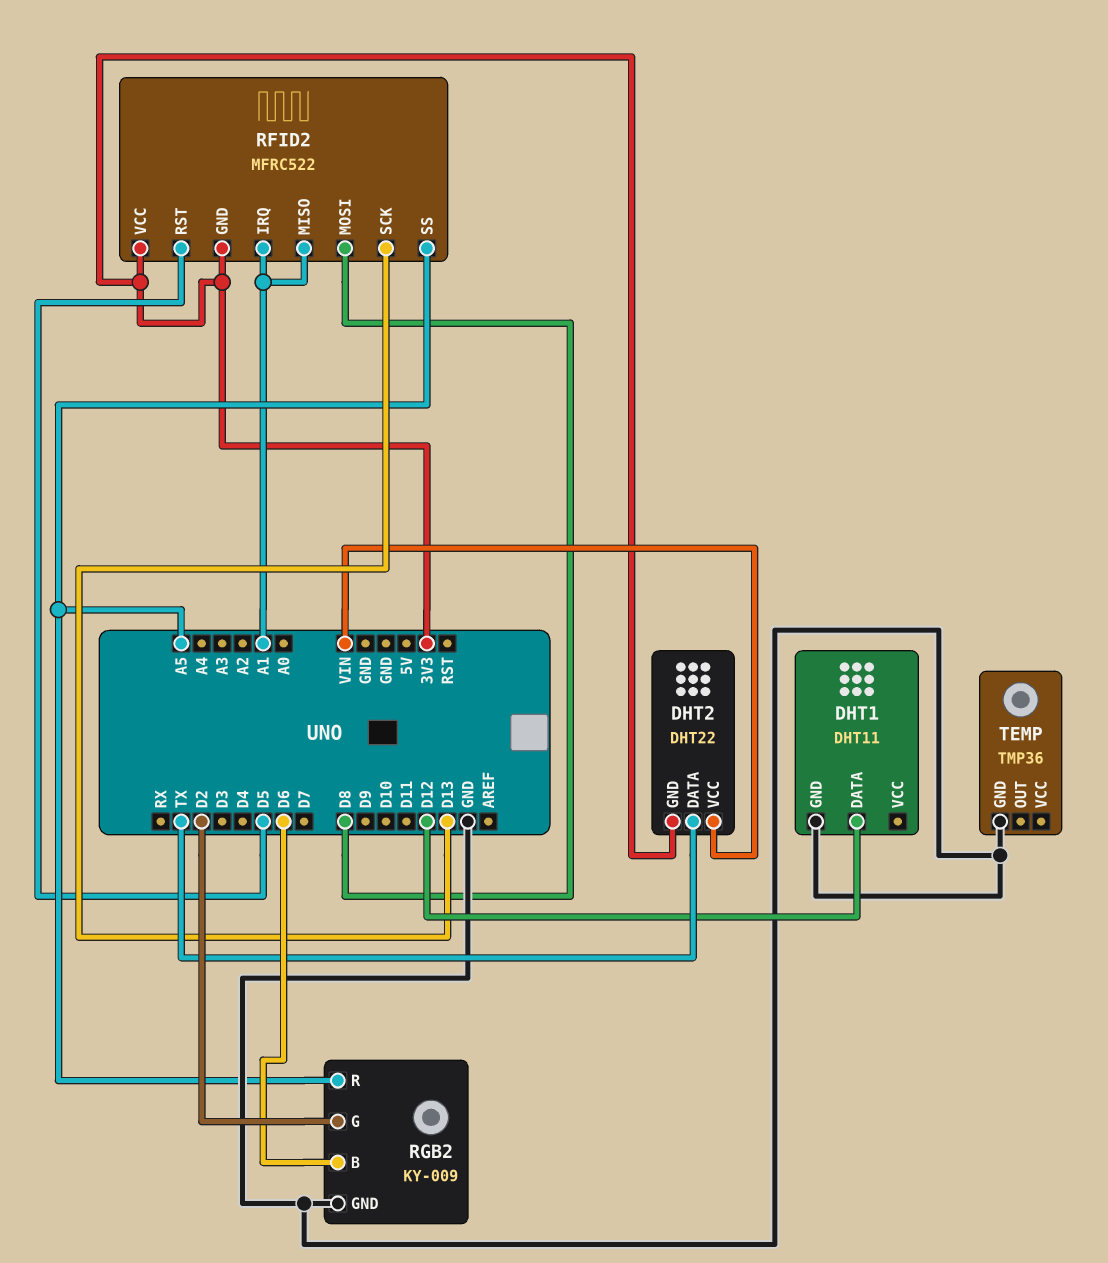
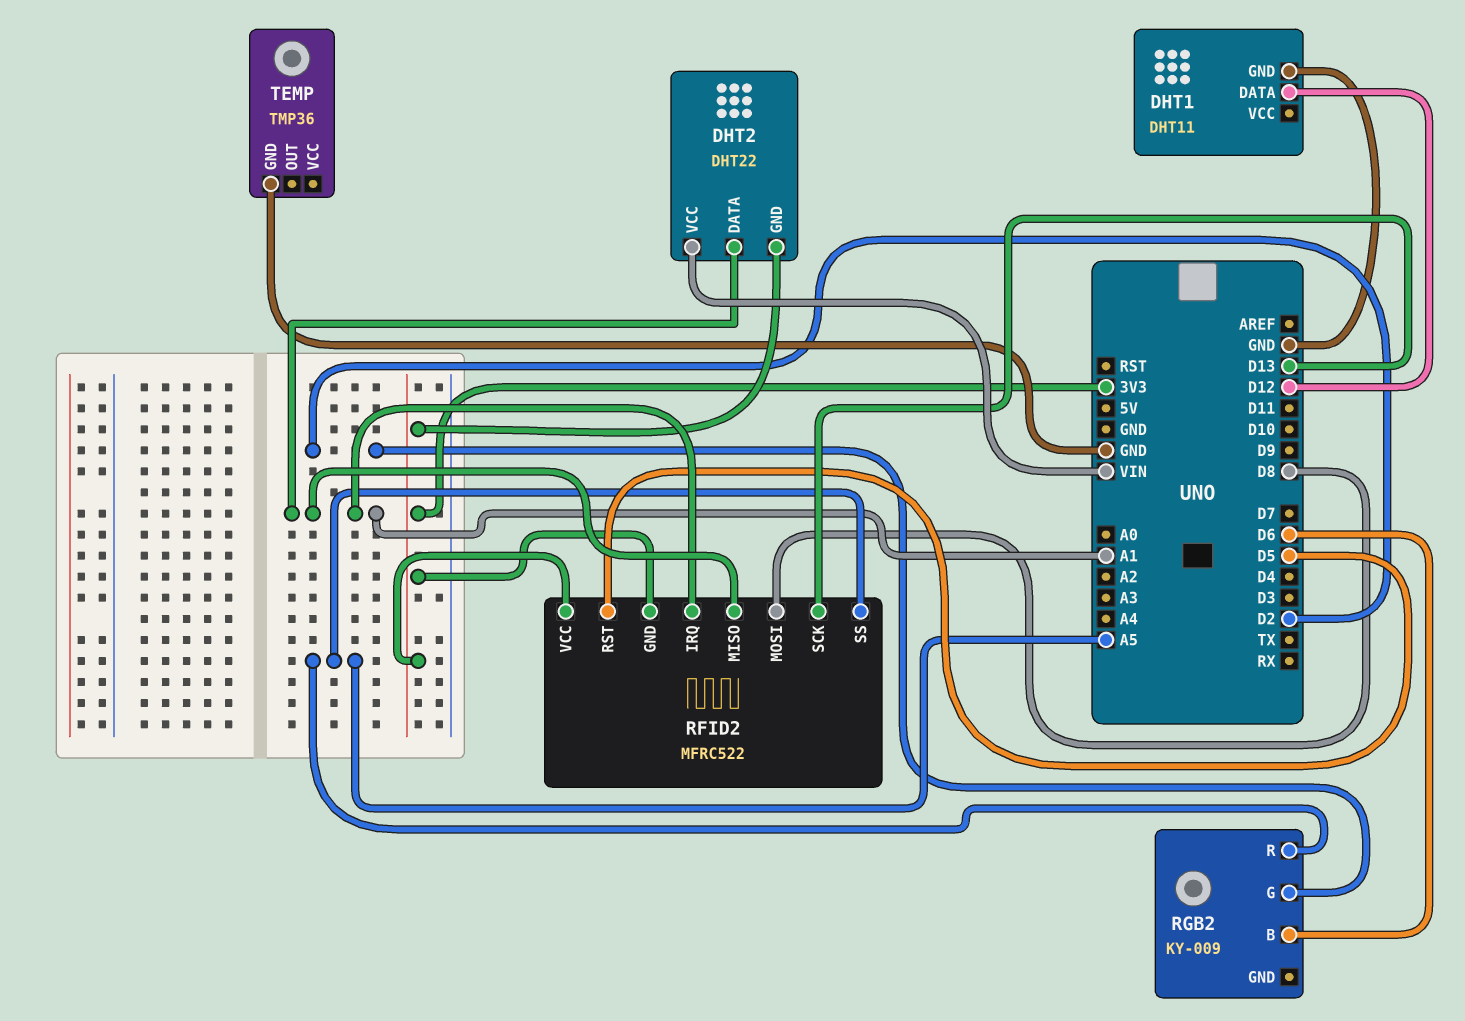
DHT2 pin DATA: TX -> A1
RGB2 pin GND: GND -> none

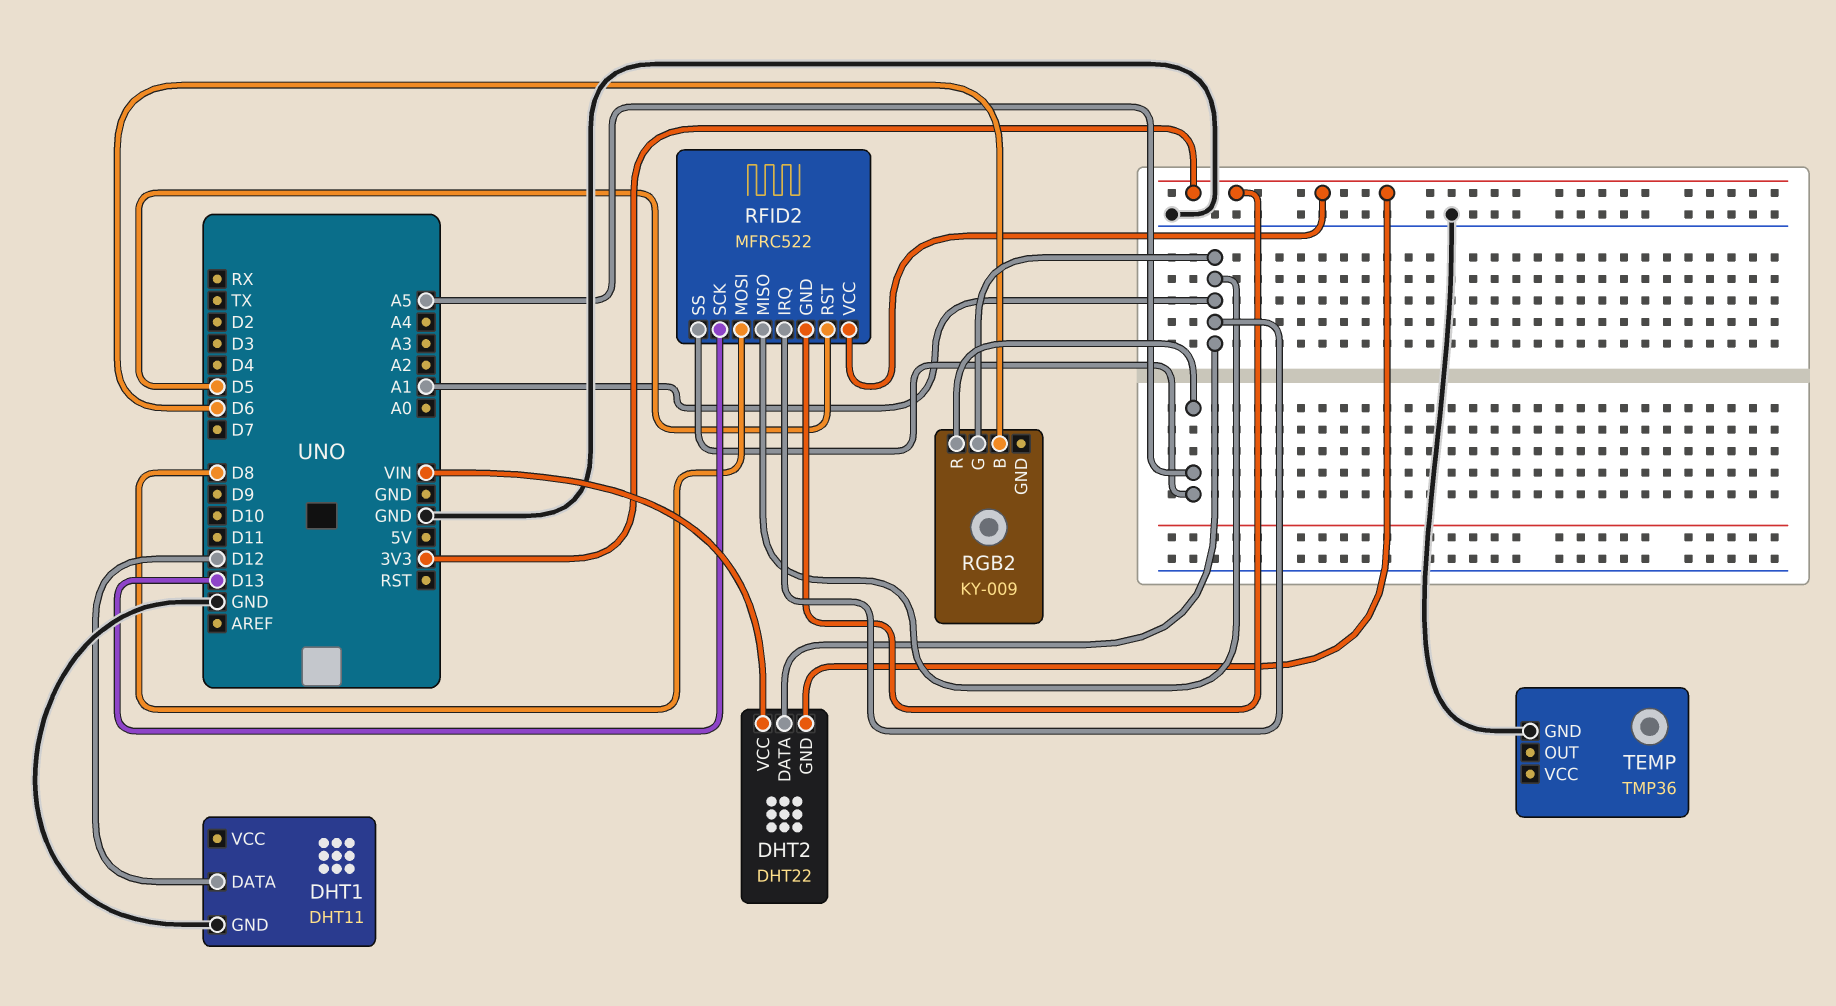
RGB2 pin G: D2 -> A1

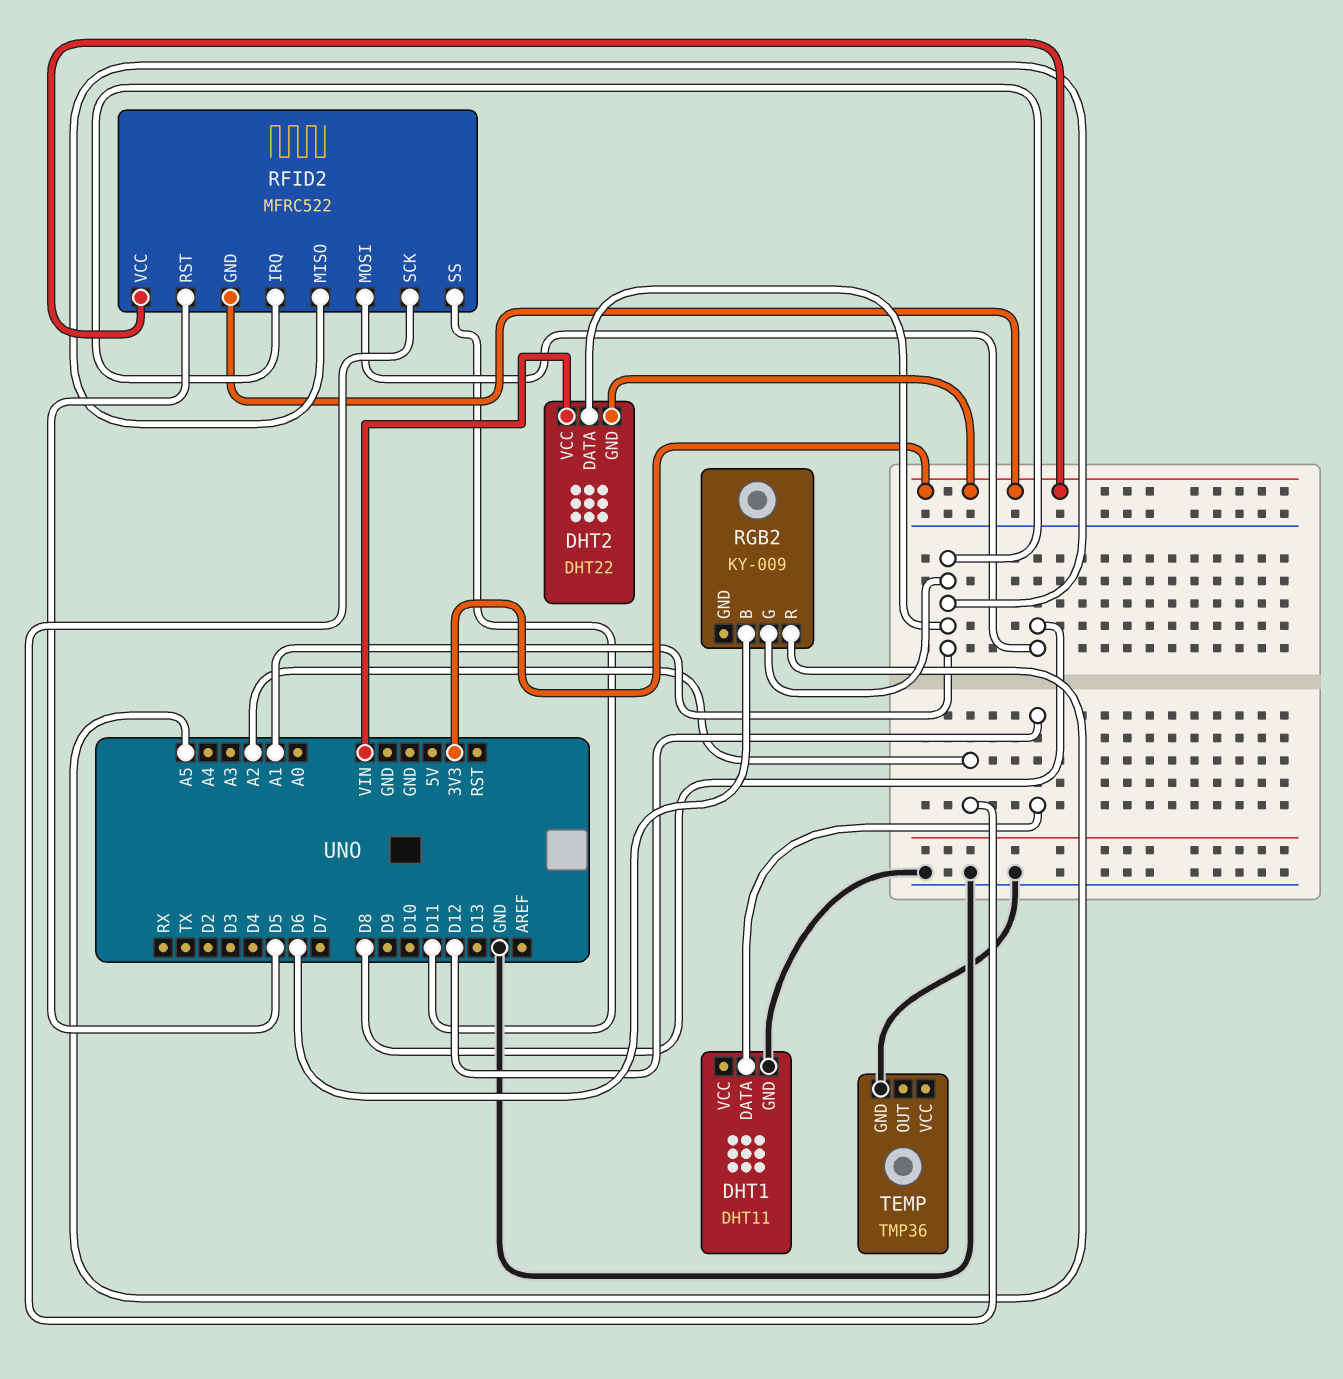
RFID2 pin SCK: D13 -> A2
RFID2 pin SS: A5 -> D11

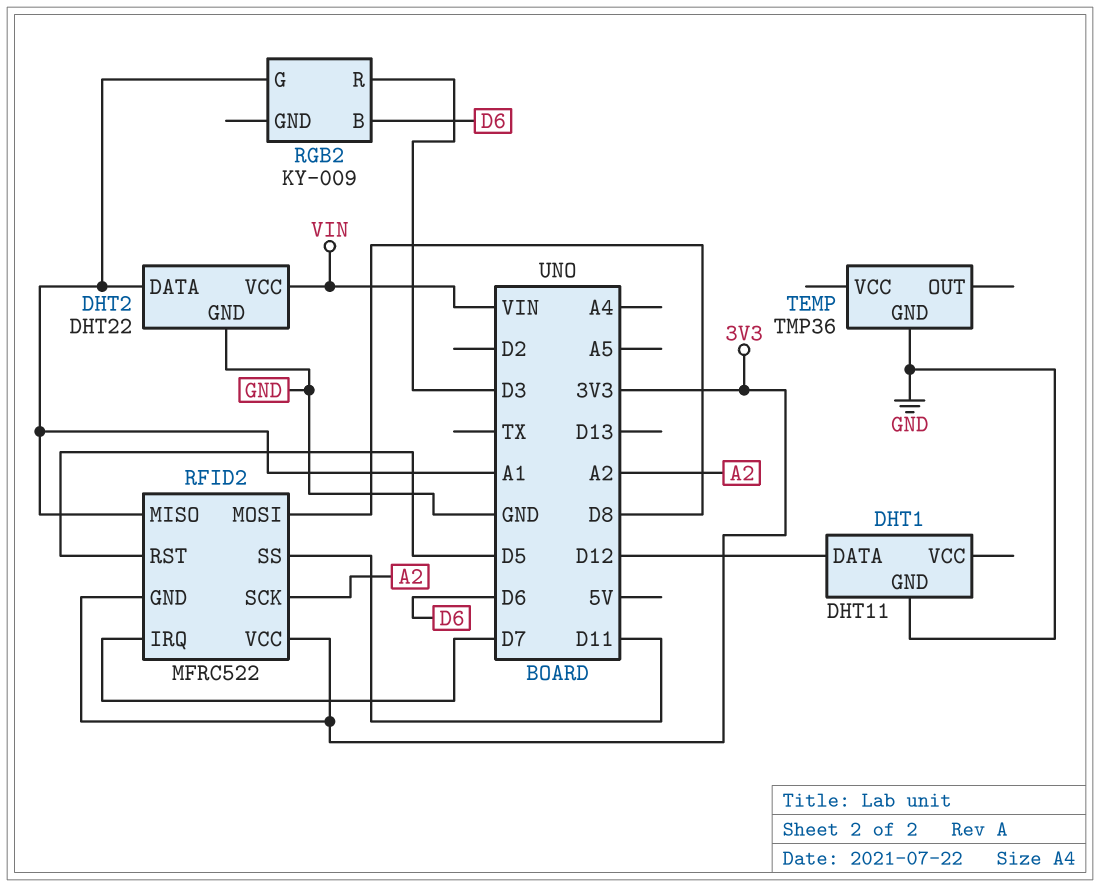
DHT2 pin GND: 3V3 -> GND
RFID2 pin IRQ: A1 -> D7
RGB2 pin R: A5 -> D3

